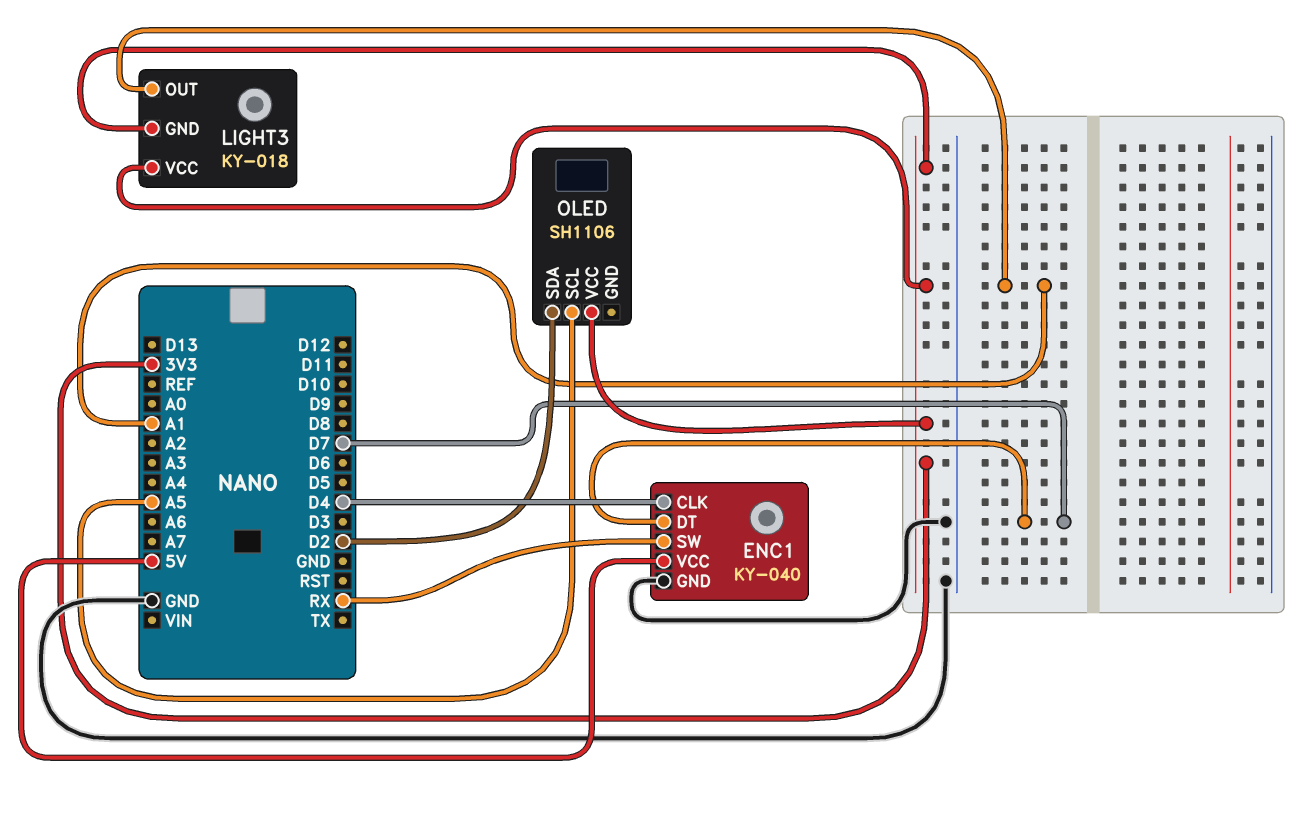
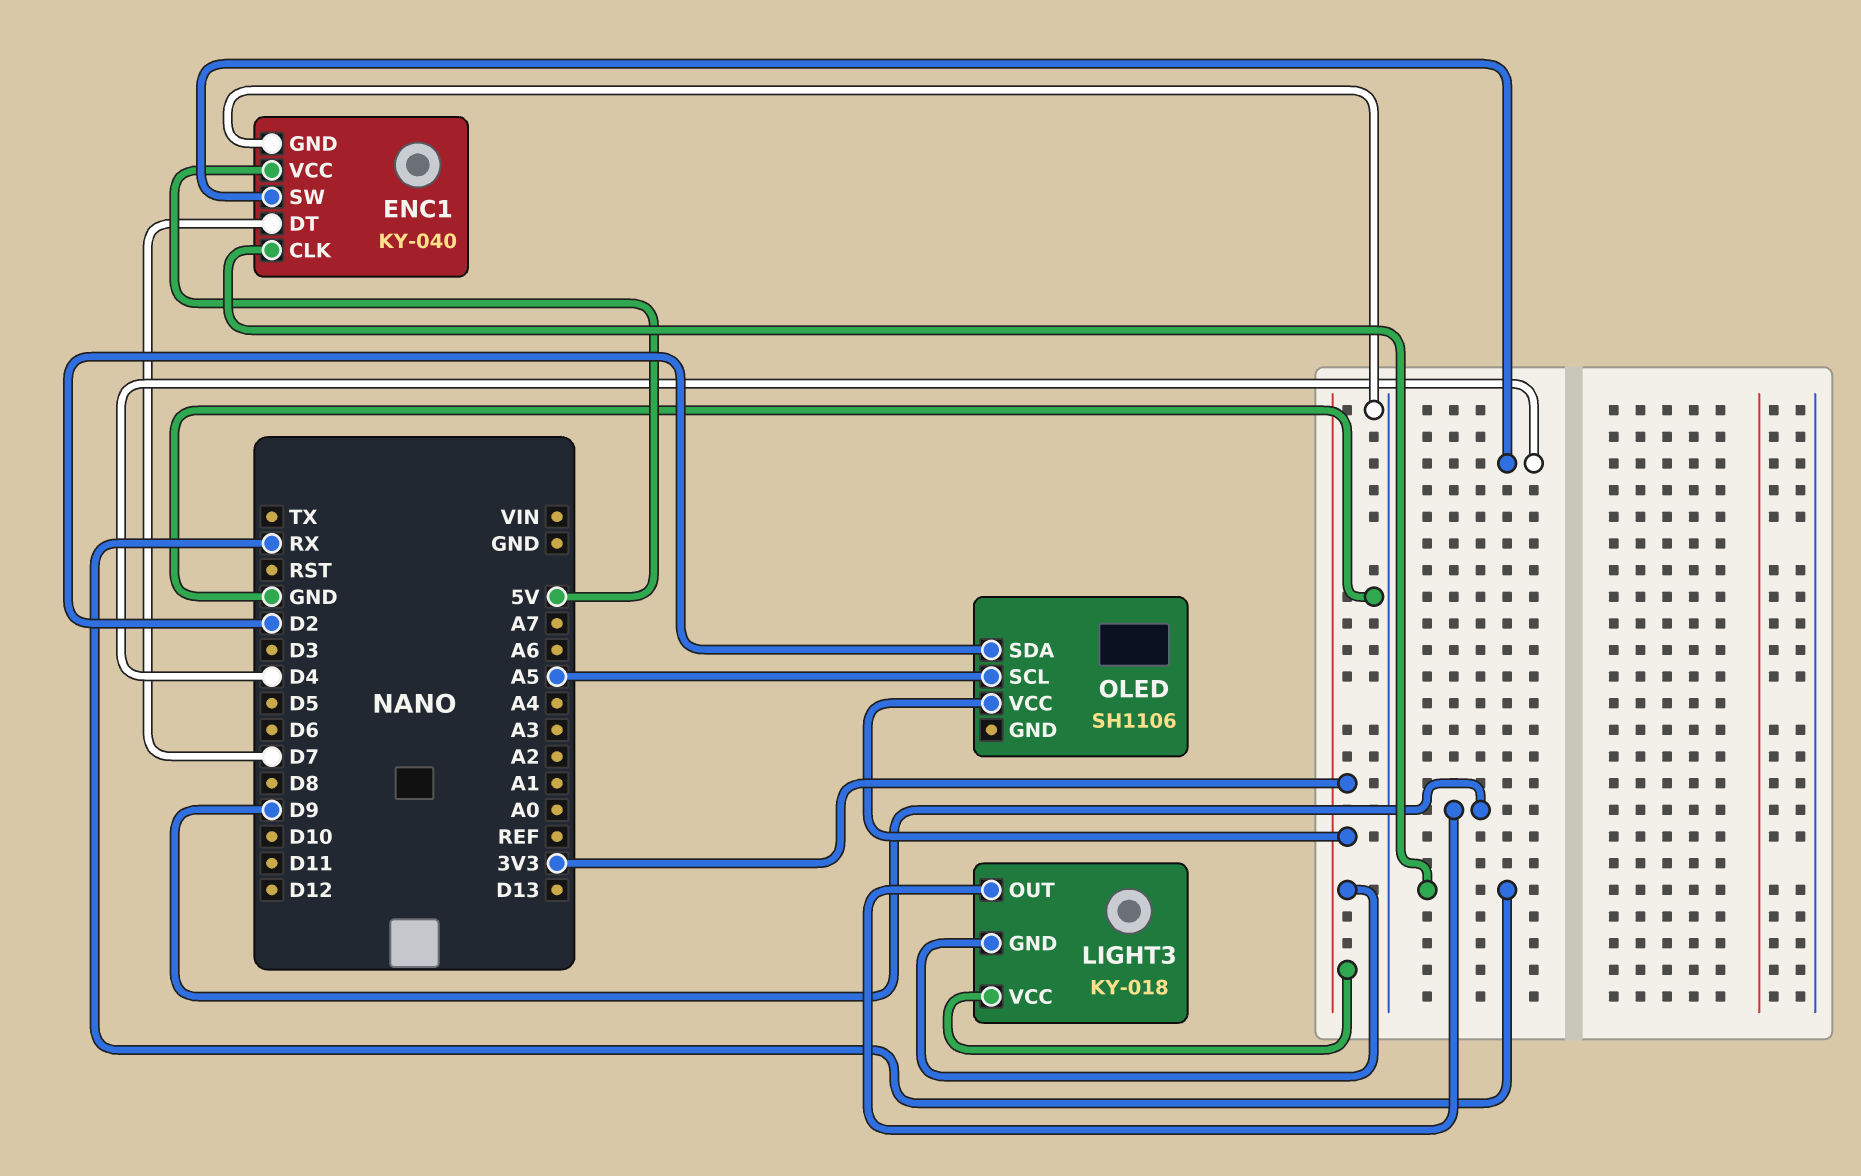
ENC1 pin CLK: D4 -> RX
ENC1 pin SW: RX -> D4
LIGHT3 pin OUT: A1 -> D9

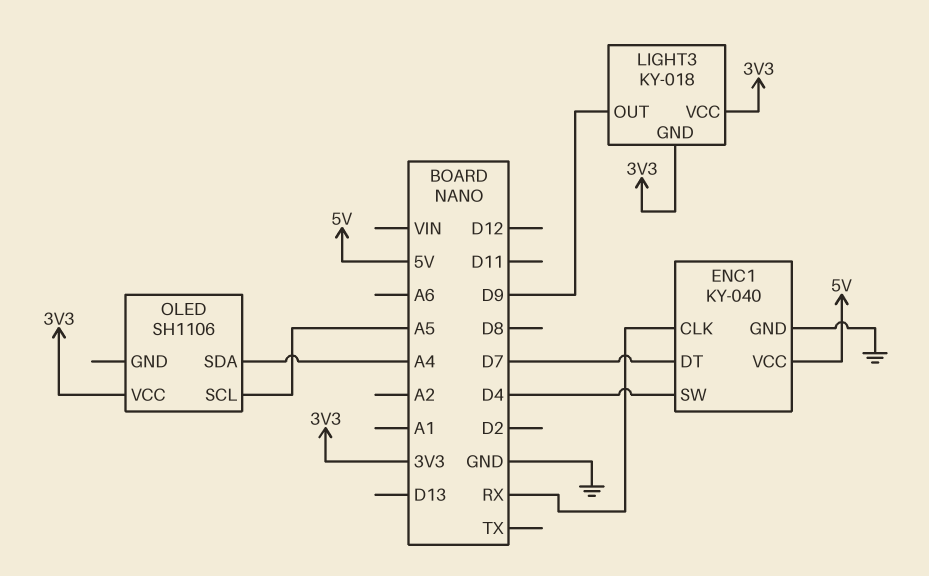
OLED pin SDA: D2 -> A4

